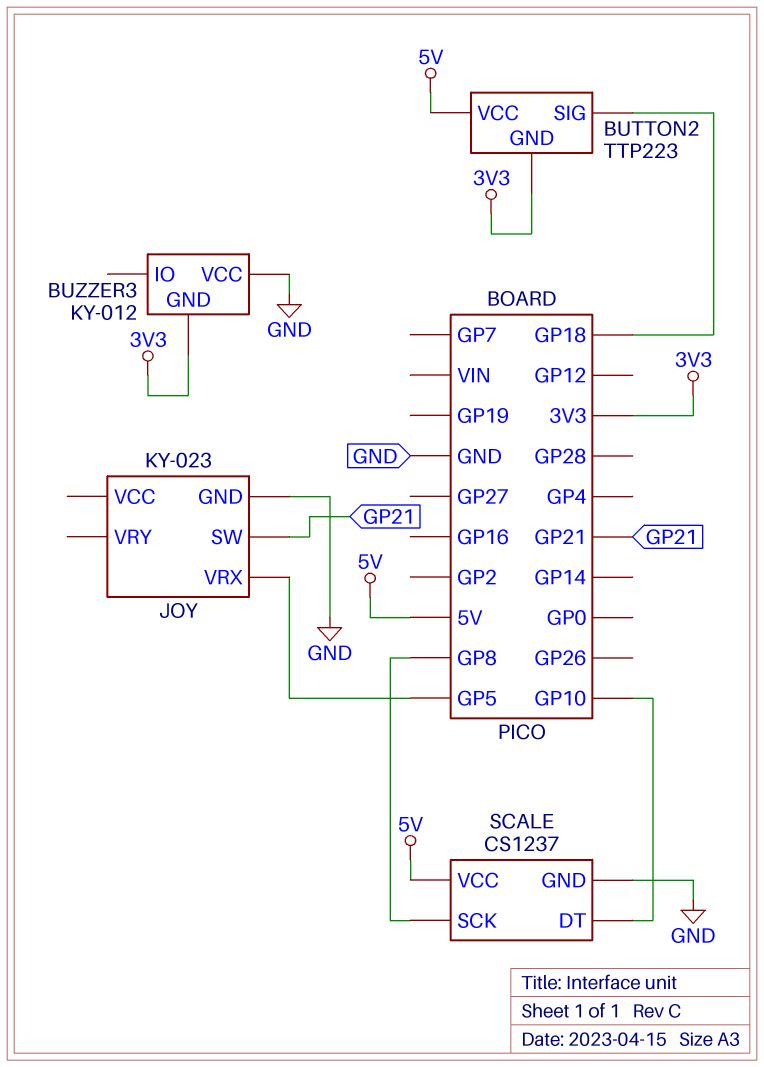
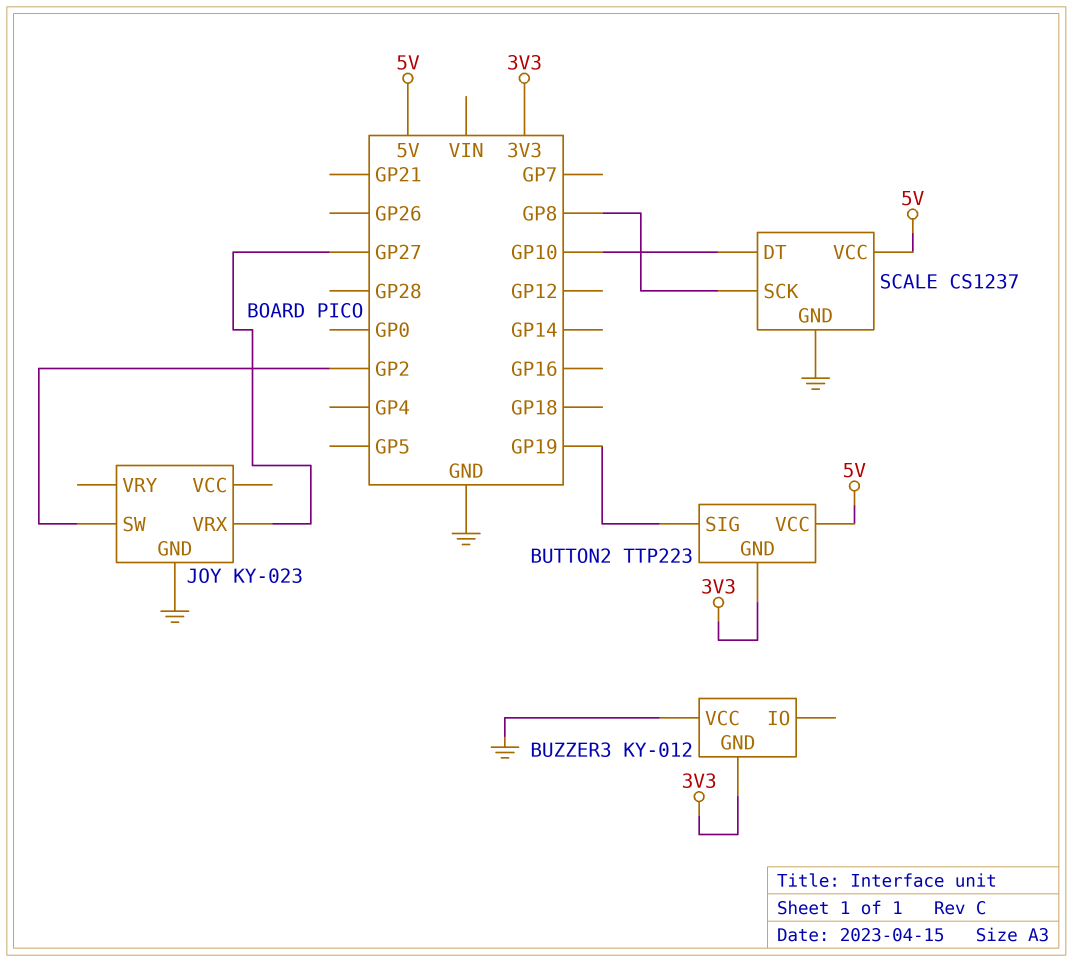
BUTTON2 pin SIG: GP18 -> GP19
JOY pin SW: GP21 -> GP2
JOY pin VRX: GP5 -> GP27

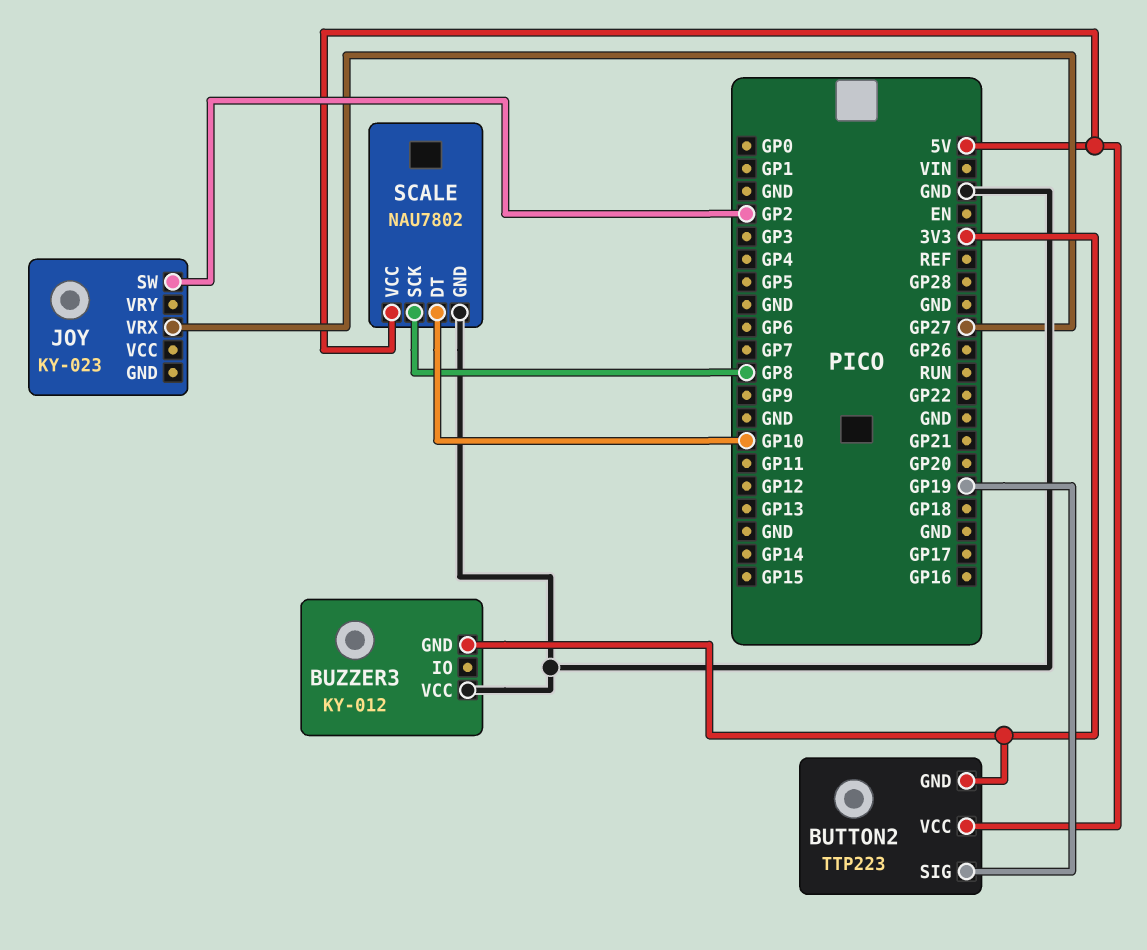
JOY pin GND: GND -> none
SCALE: CS1237 -> NAU7802

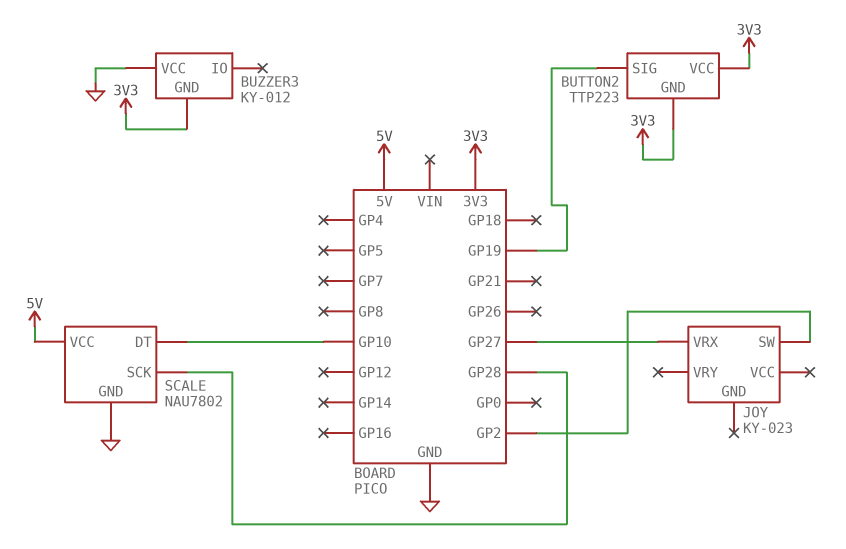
BUTTON2 pin VCC: 5V -> 3V3
SCALE pin SCK: GP8 -> GP28

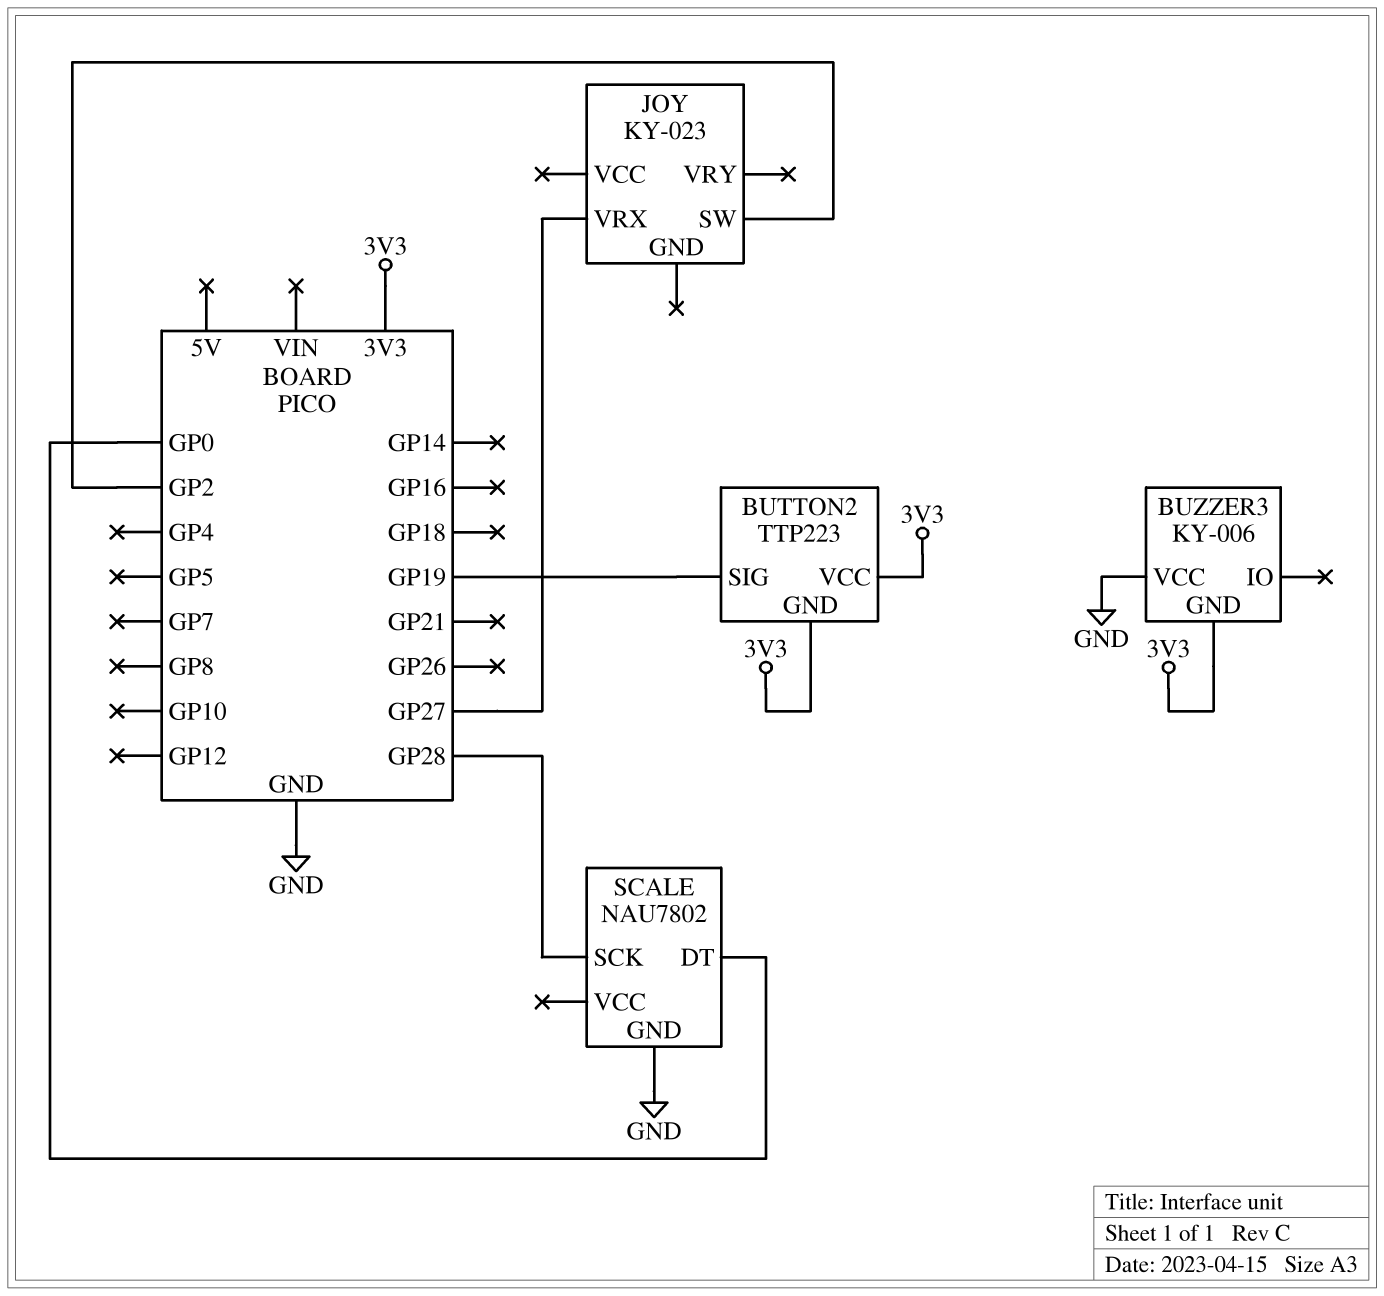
BUZZER3: KY-012 -> KY-006
SCALE pin DT: GP10 -> GP0
SCALE pin VCC: 5V -> none

